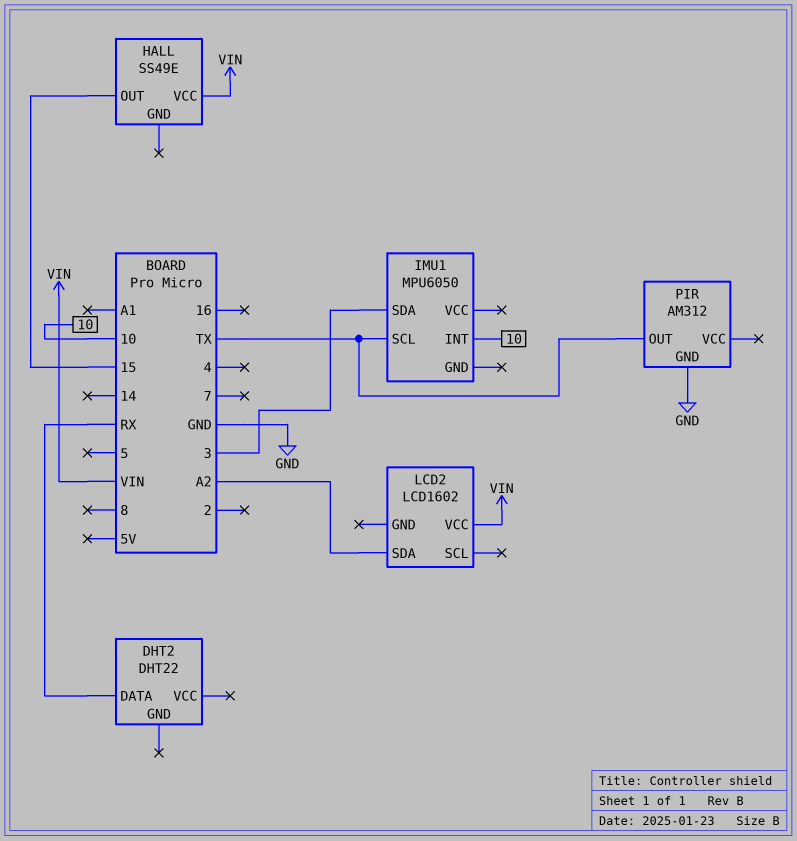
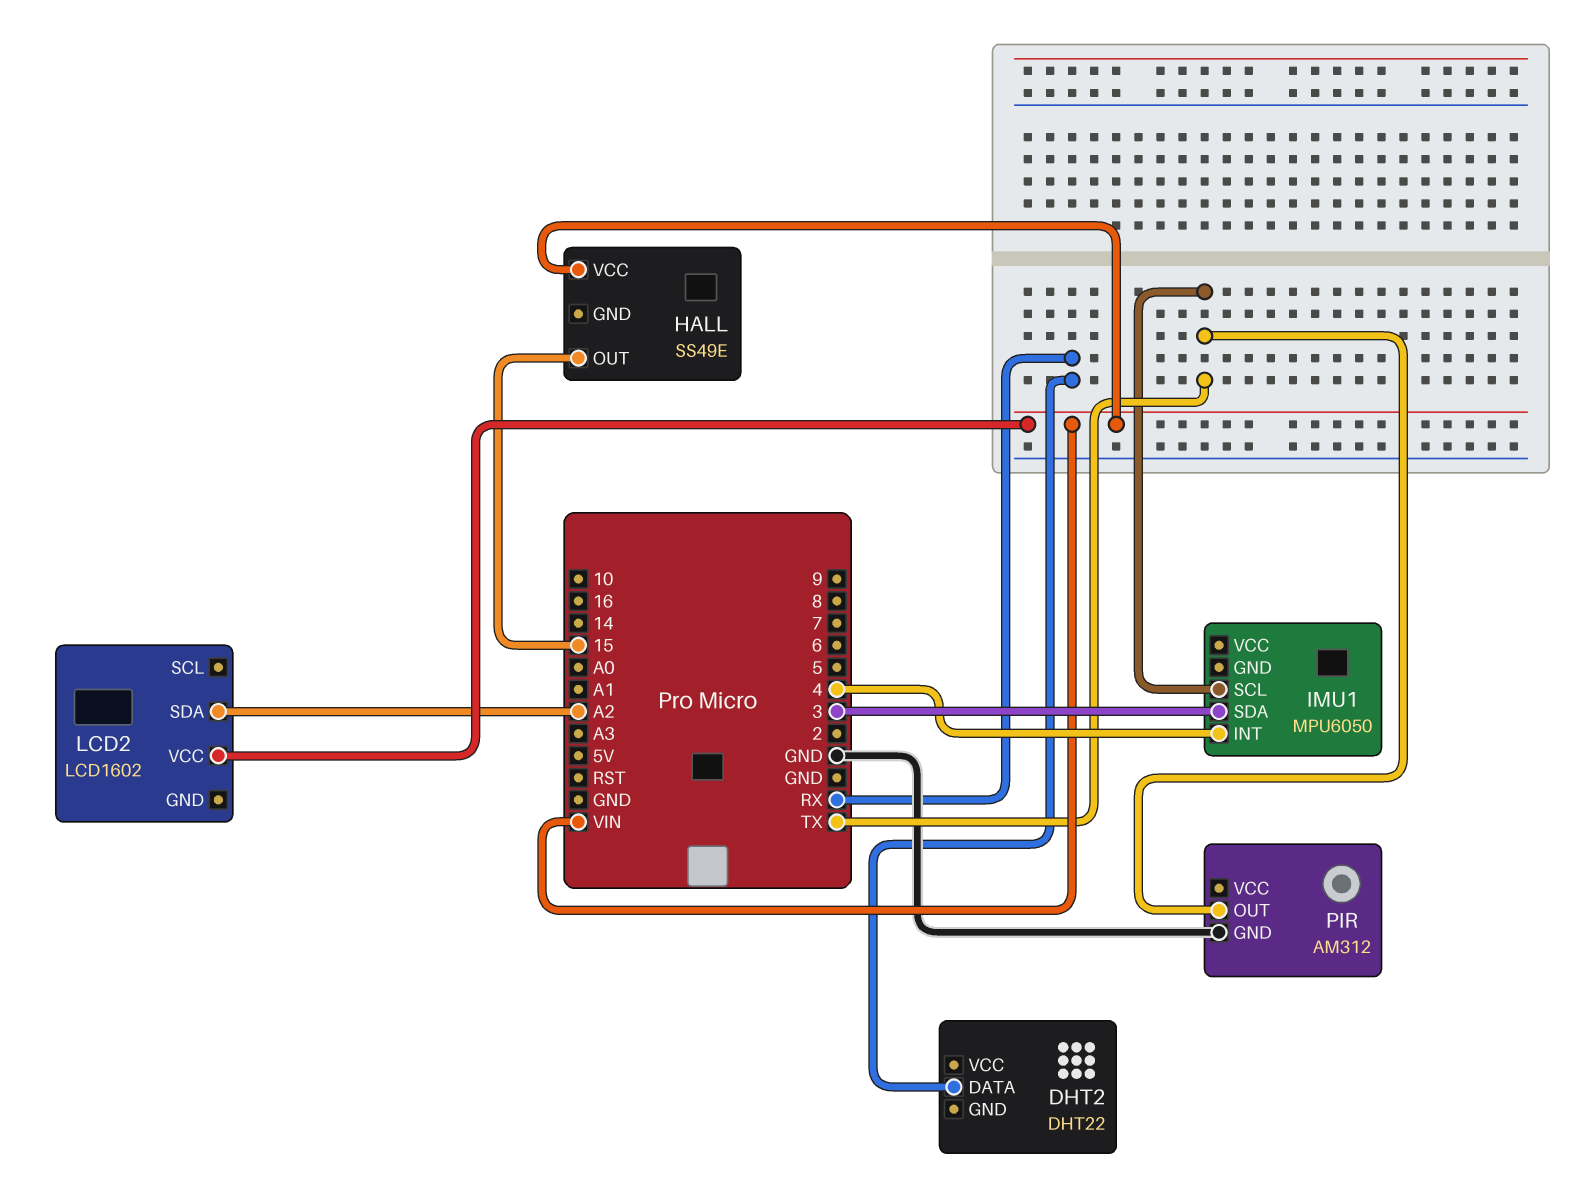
IMU1 pin INT: 10 -> 4

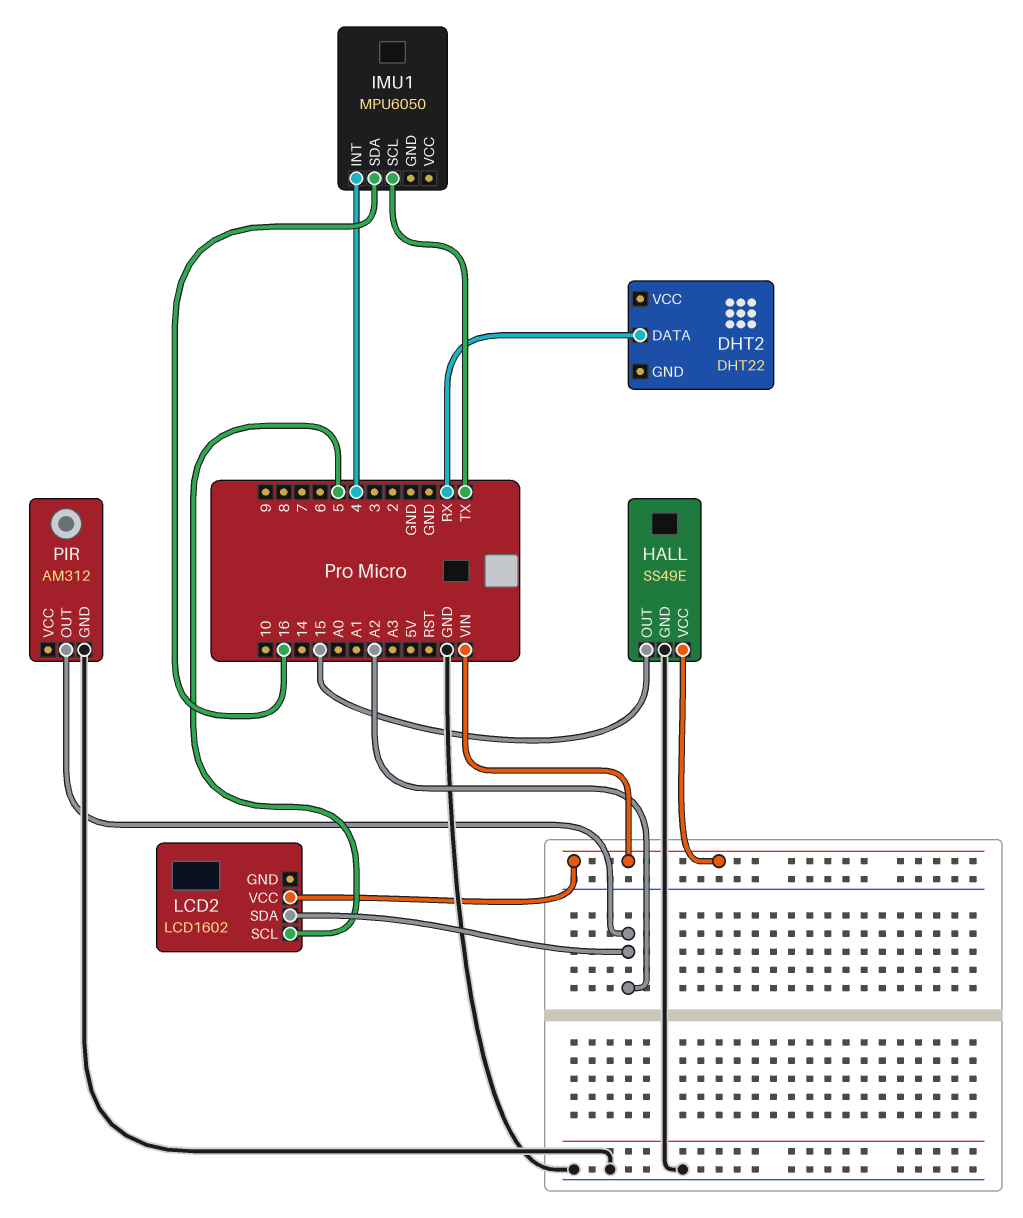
HALL pin GND: none -> GND
IMU1 pin SDA: 3 -> 16
LCD2 pin SCL: none -> 5
PIR pin OUT: TX -> A2

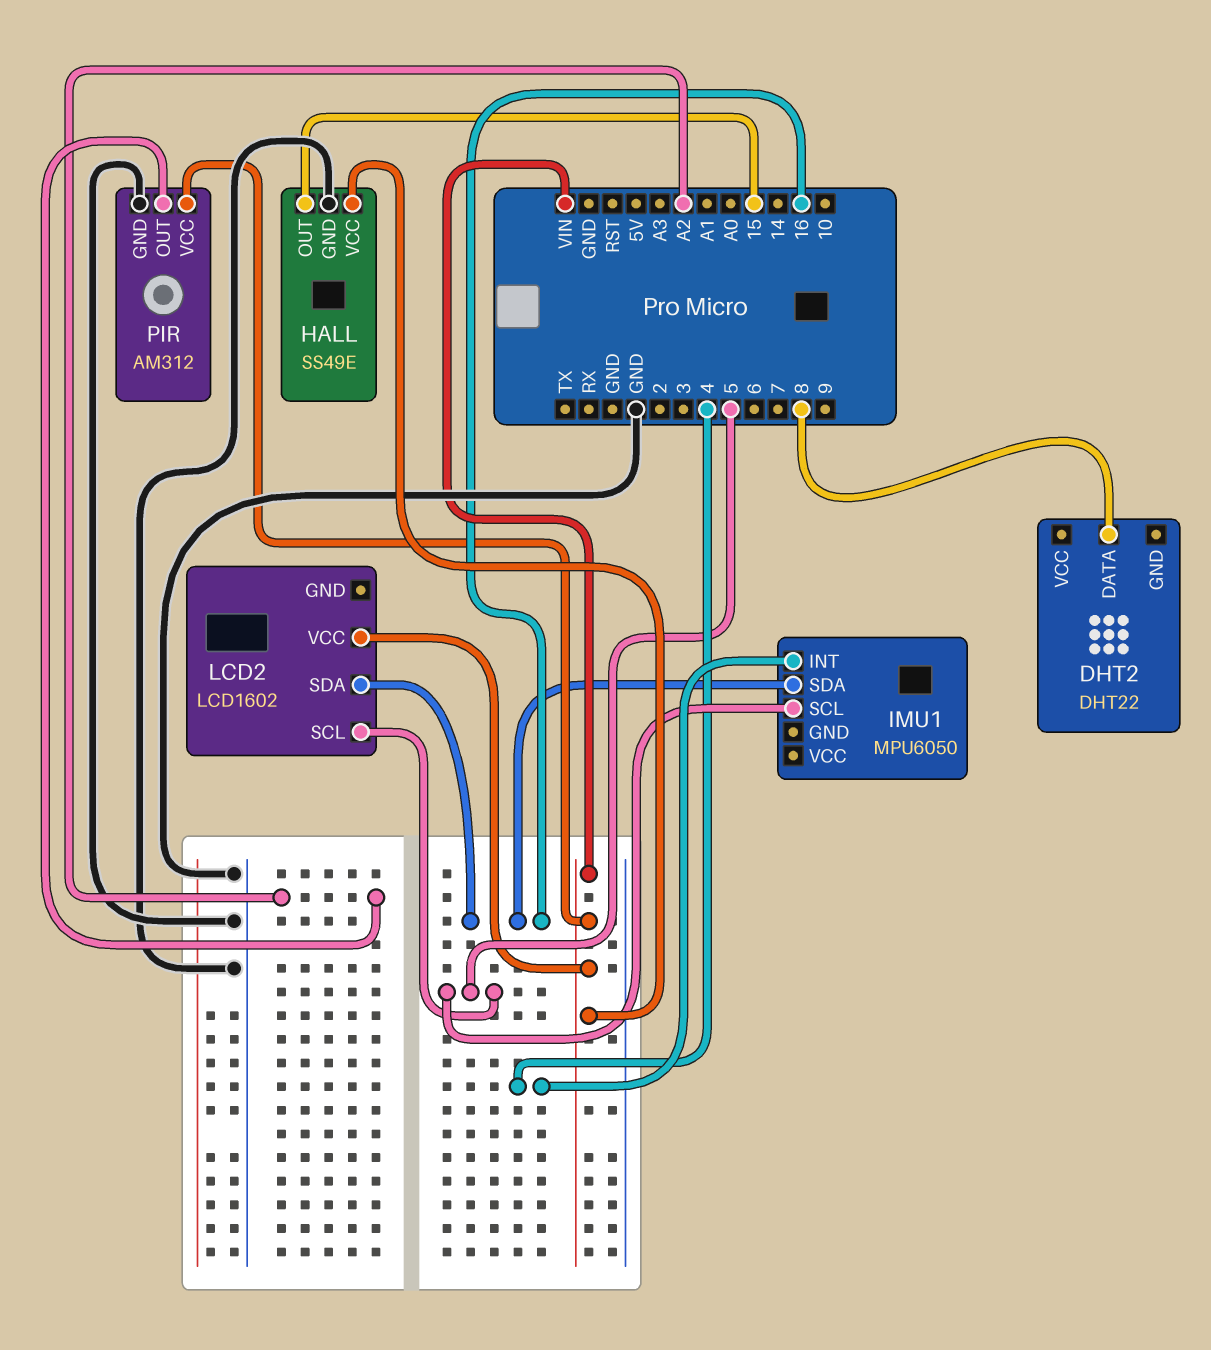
DHT2 pin DATA: RX -> 8
IMU1 pin SCL: TX -> 5
LCD2 pin SDA: A2 -> 16
PIR pin VCC: none -> VIN

